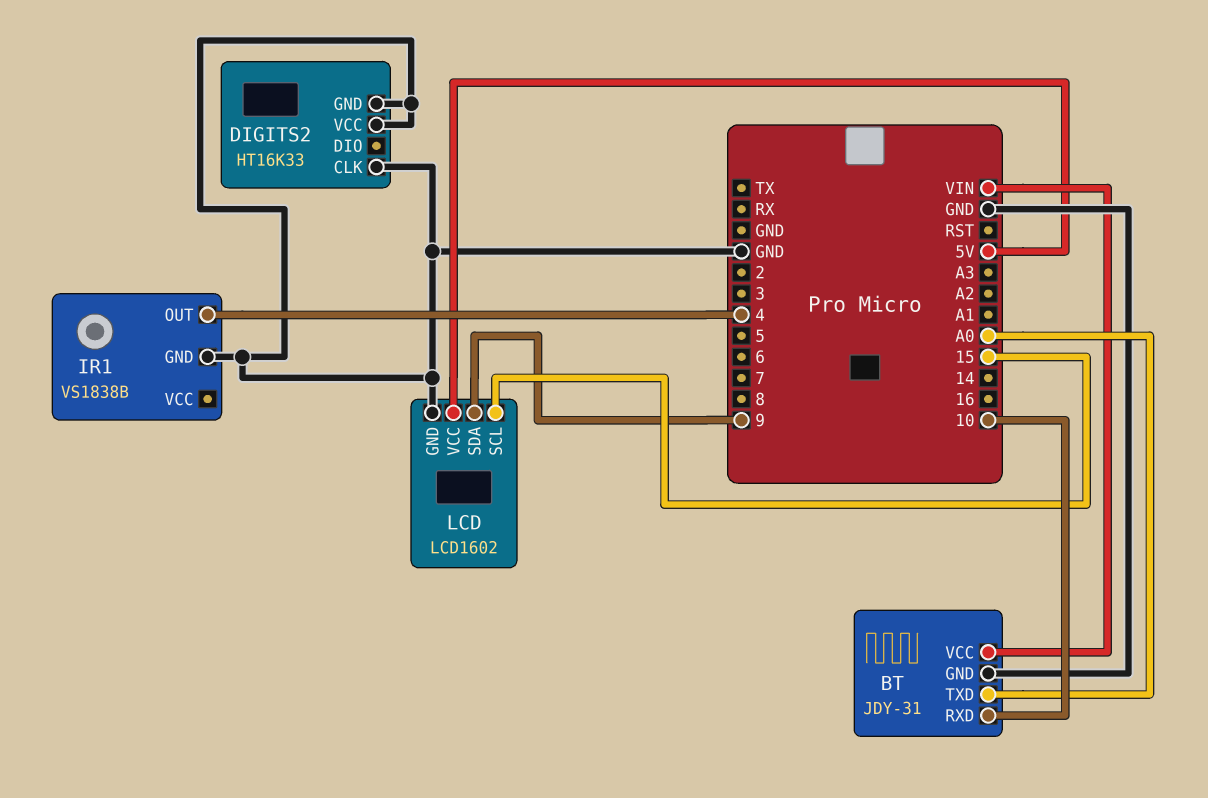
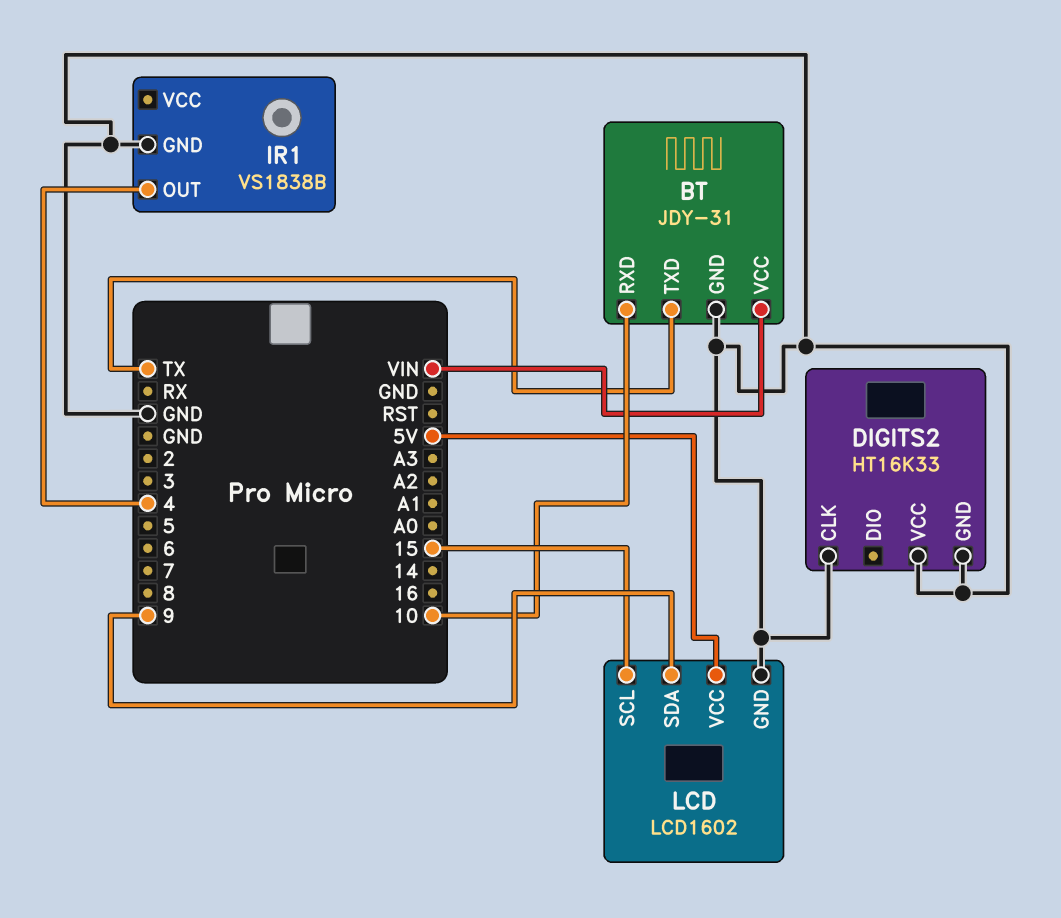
BT pin TXD: A0 -> TX

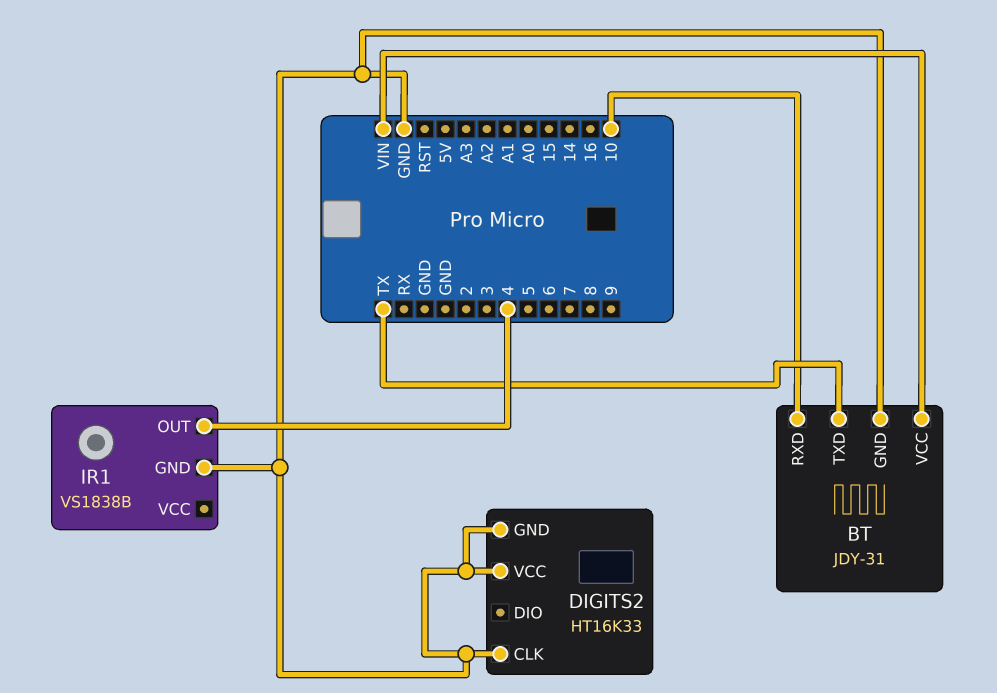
LCD: LCD1602 -> none
LCD pin GND: GND -> none
LCD pin SCL: 15 -> none
LCD pin SDA: 9 -> none
LCD pin VCC: 5V -> none

